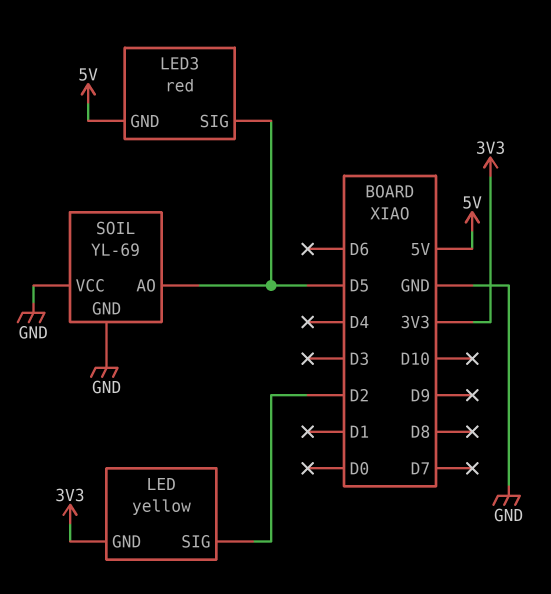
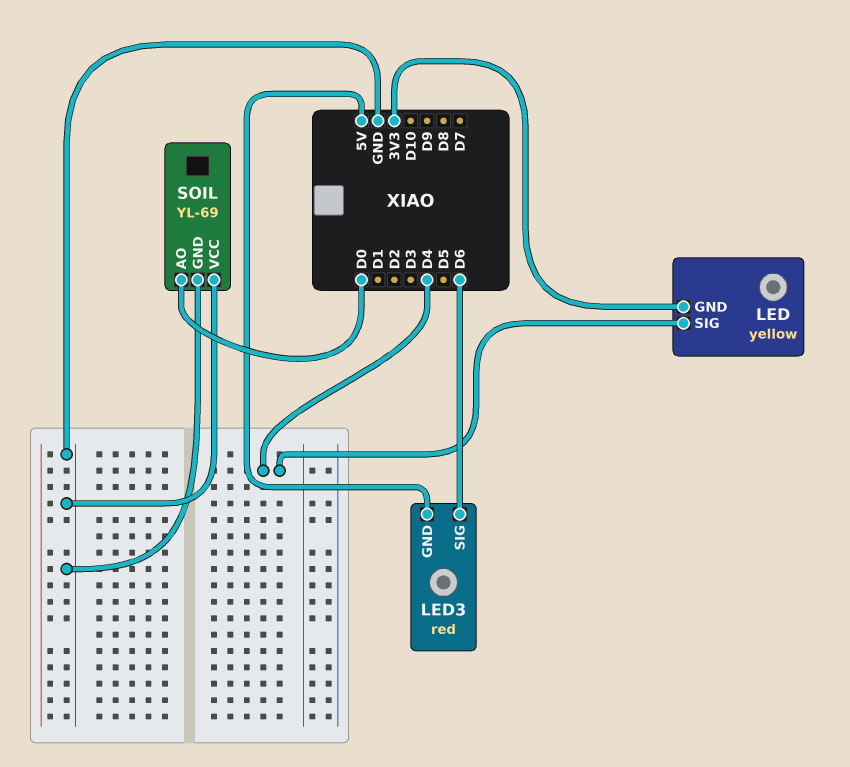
LED pin SIG: D2 -> D4
LED3 pin SIG: D5 -> D6
SOIL pin AO: D5 -> D0

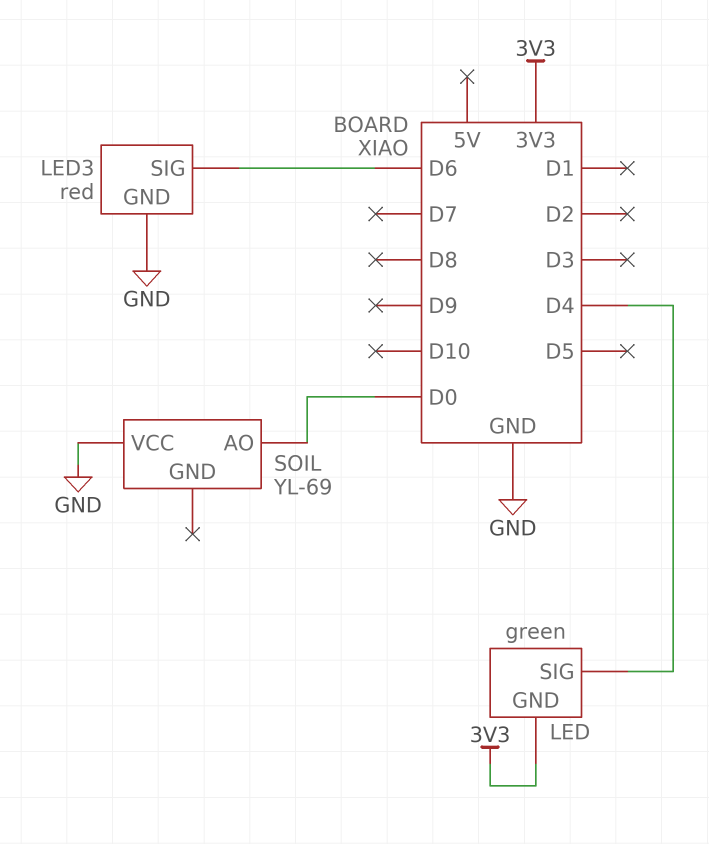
LED: yellow -> green
LED3 pin GND: 5V -> GND
SOIL pin GND: GND -> none

